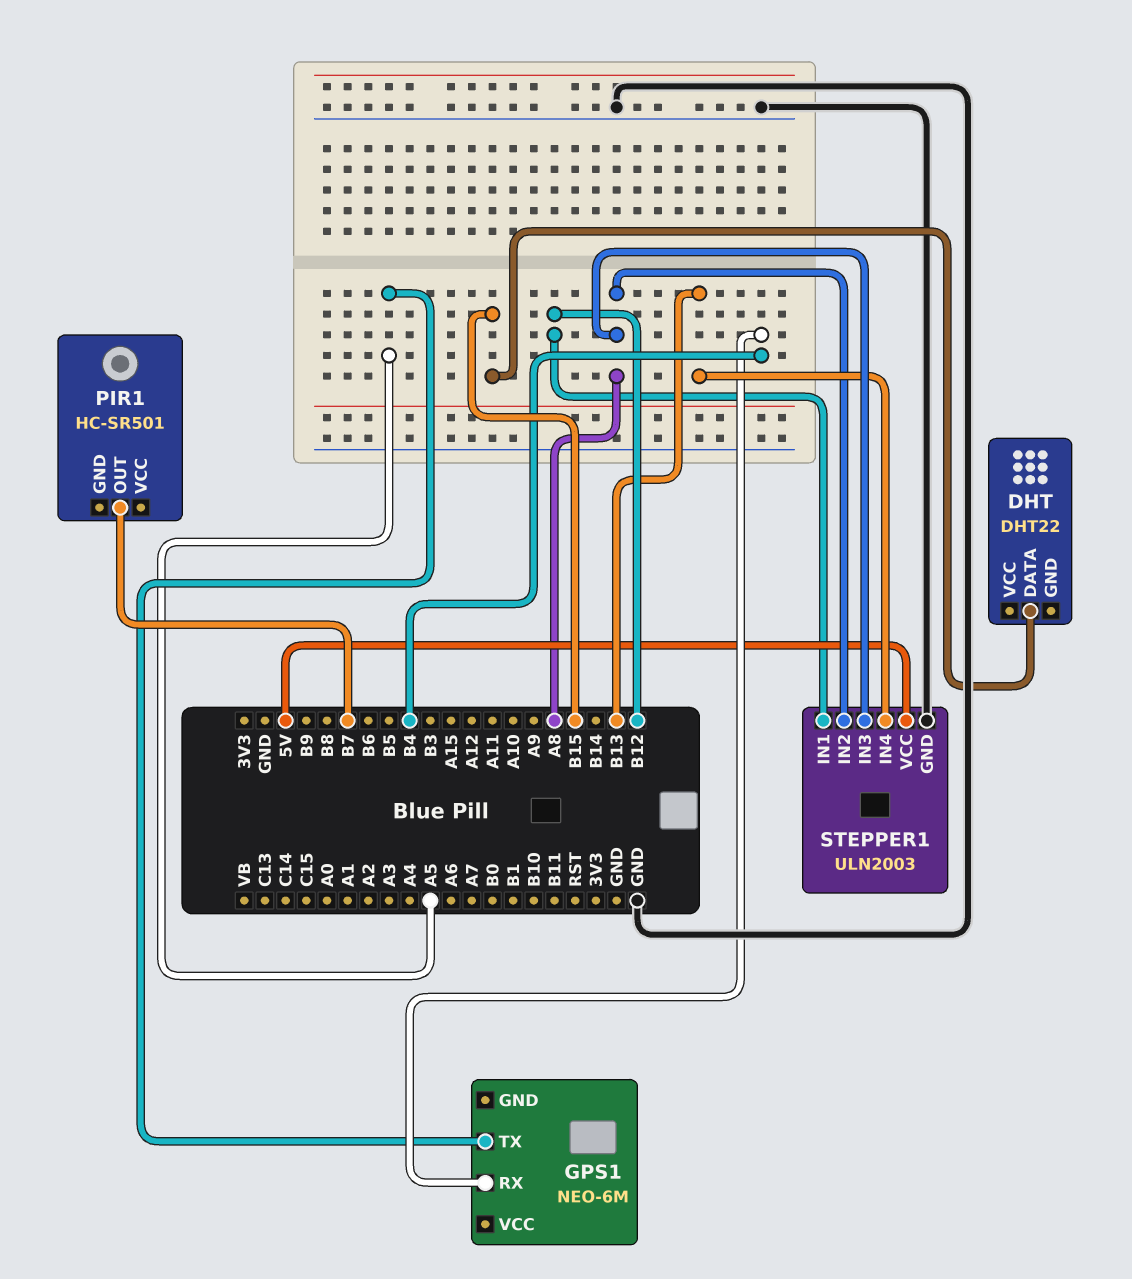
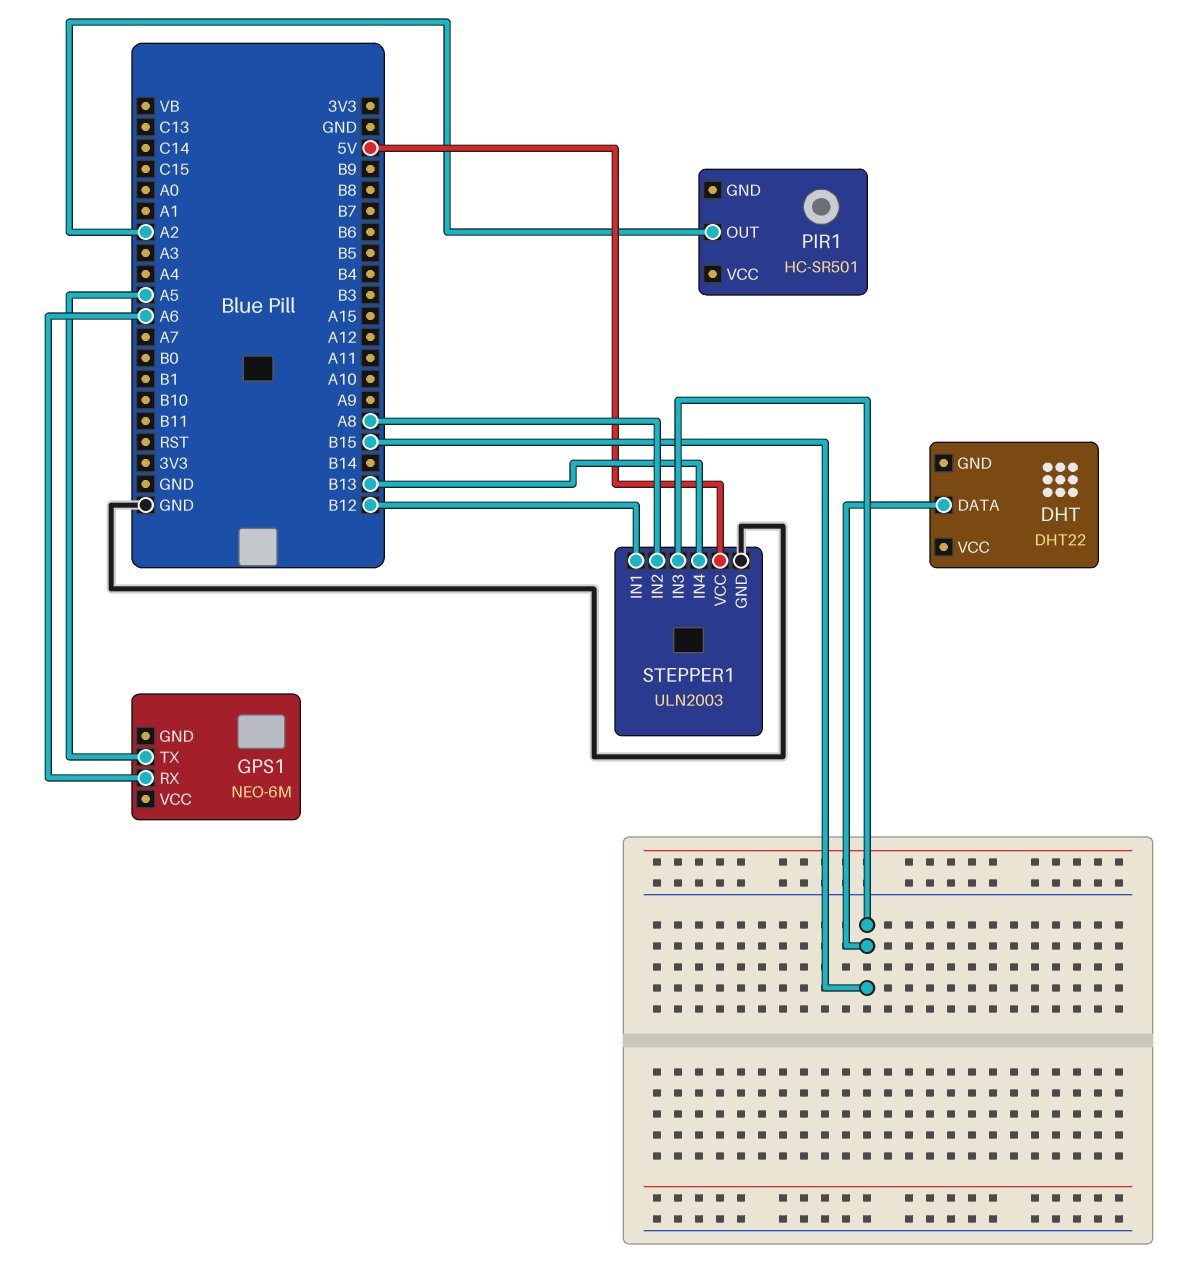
GPS1 pin RX: B4 -> A6
PIR1 pin OUT: B7 -> A2
STEPPER1 pin IN3: A8 -> B15

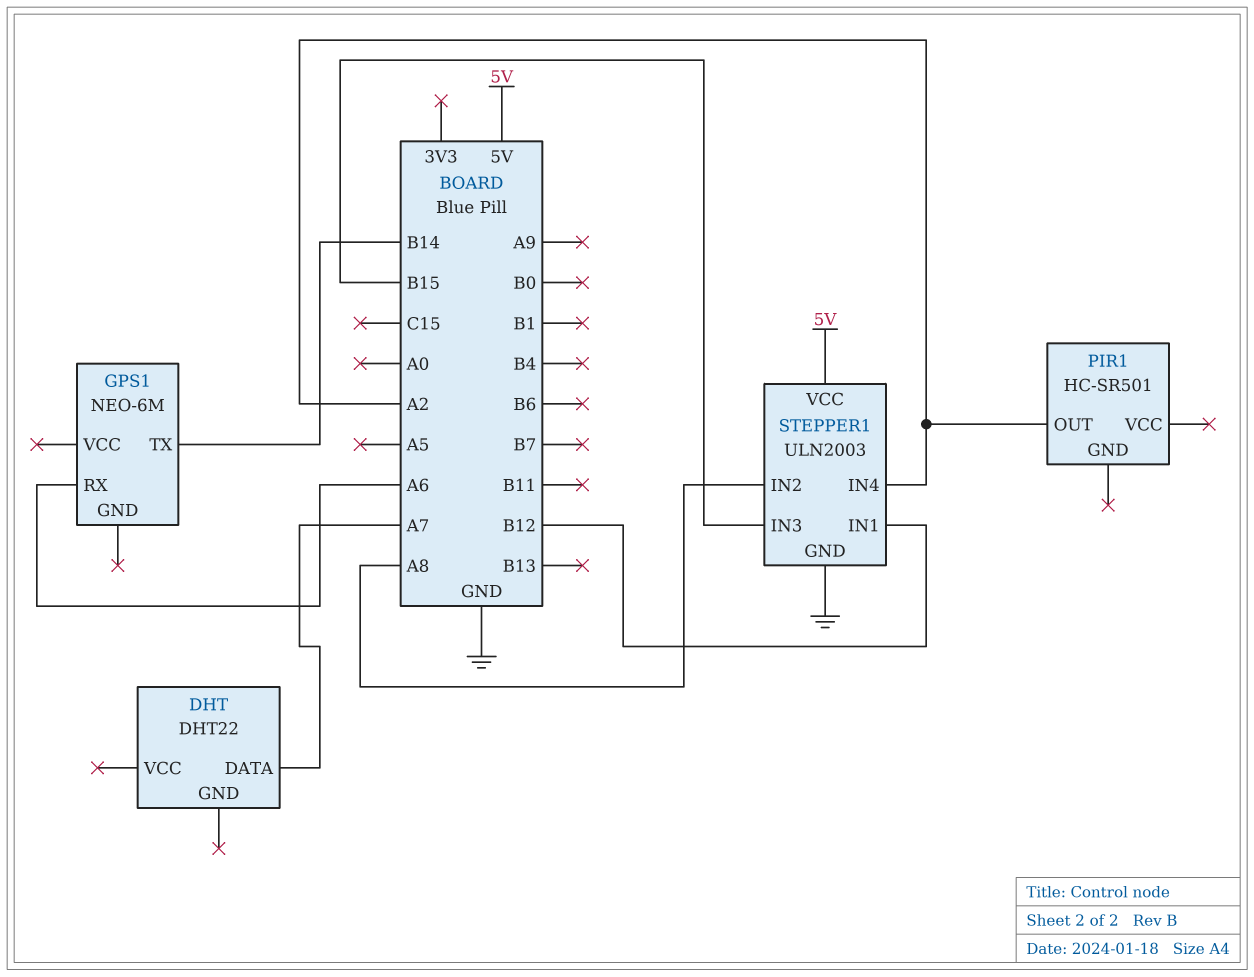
DHT pin DATA: B15 -> A7
GPS1 pin TX: A5 -> B14
STEPPER1 pin IN4: B13 -> A2

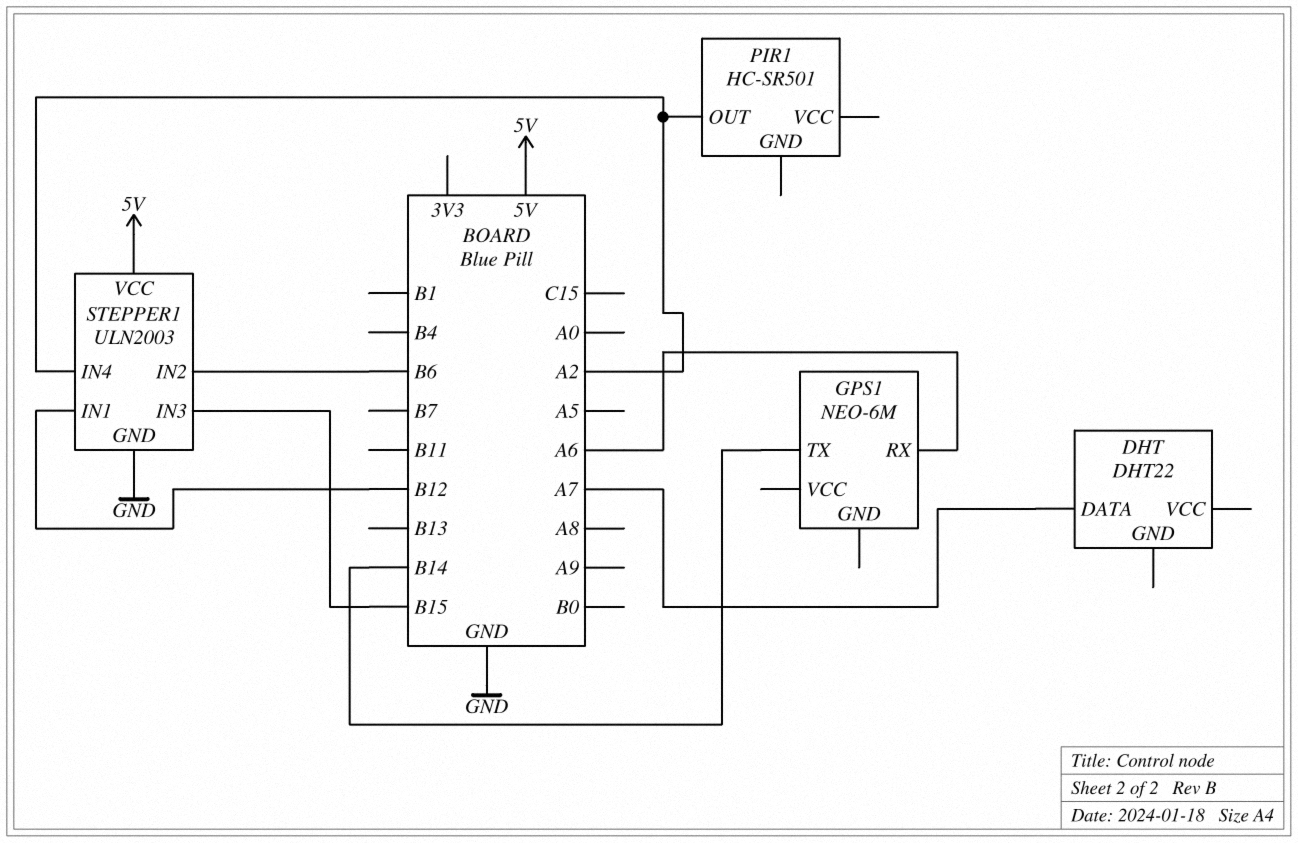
STEPPER1 pin IN2: A8 -> B6

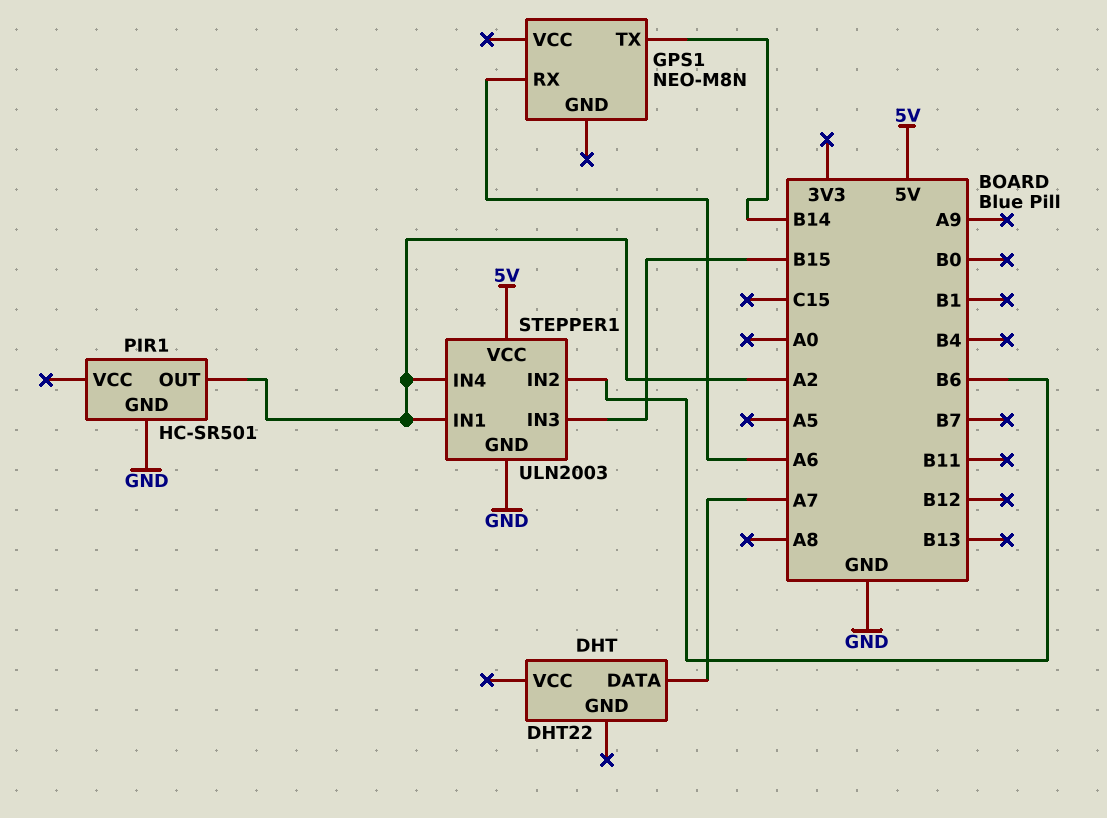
GPS1: NEO-6M -> NEO-M8N
PIR1 pin GND: none -> GND
STEPPER1 pin IN1: B12 -> A2

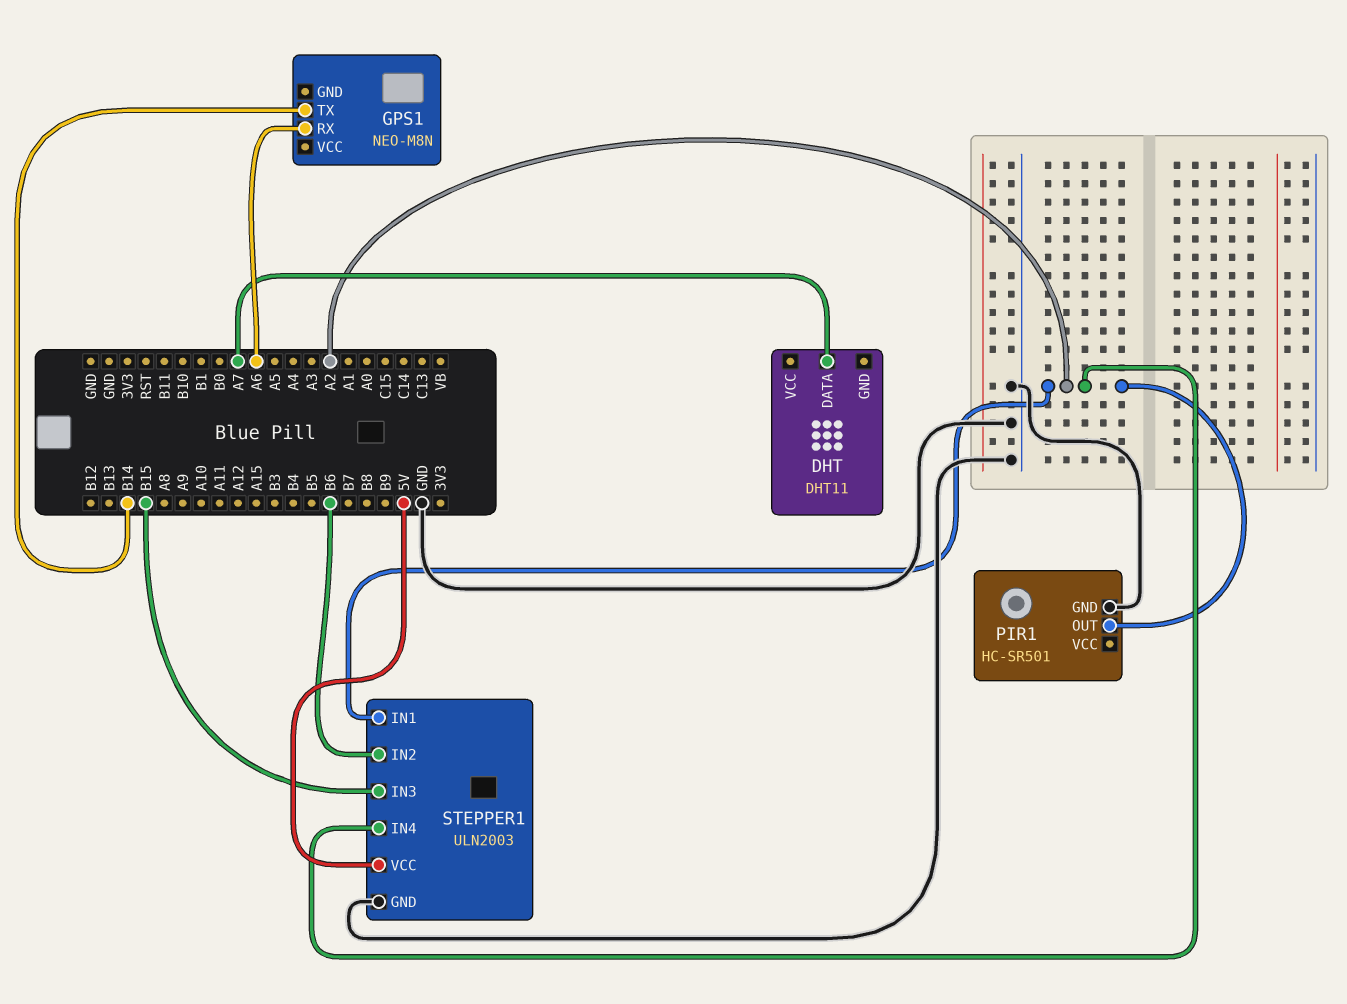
DHT: DHT22 -> DHT11

